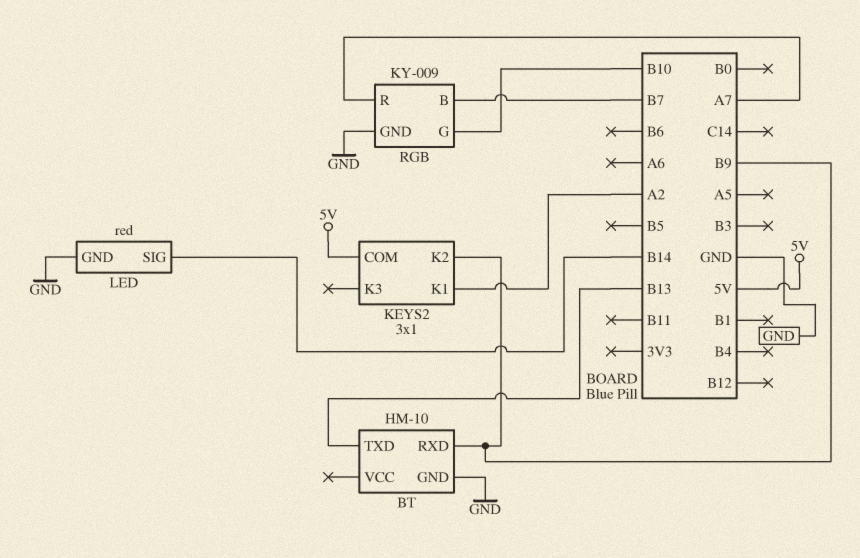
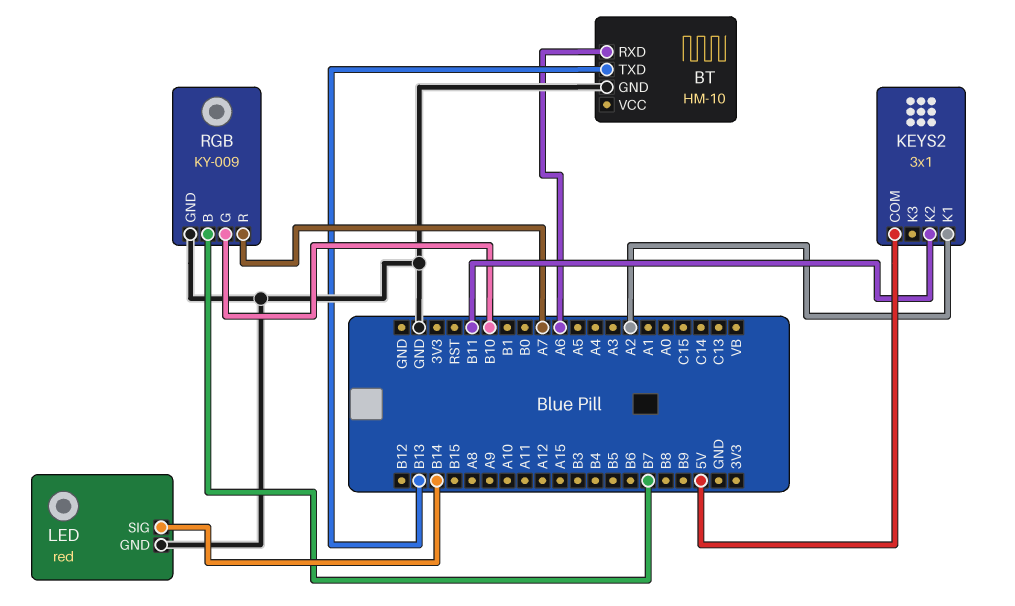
BT pin RXD: B9 -> A6
KEYS2 pin K2: B9 -> B11

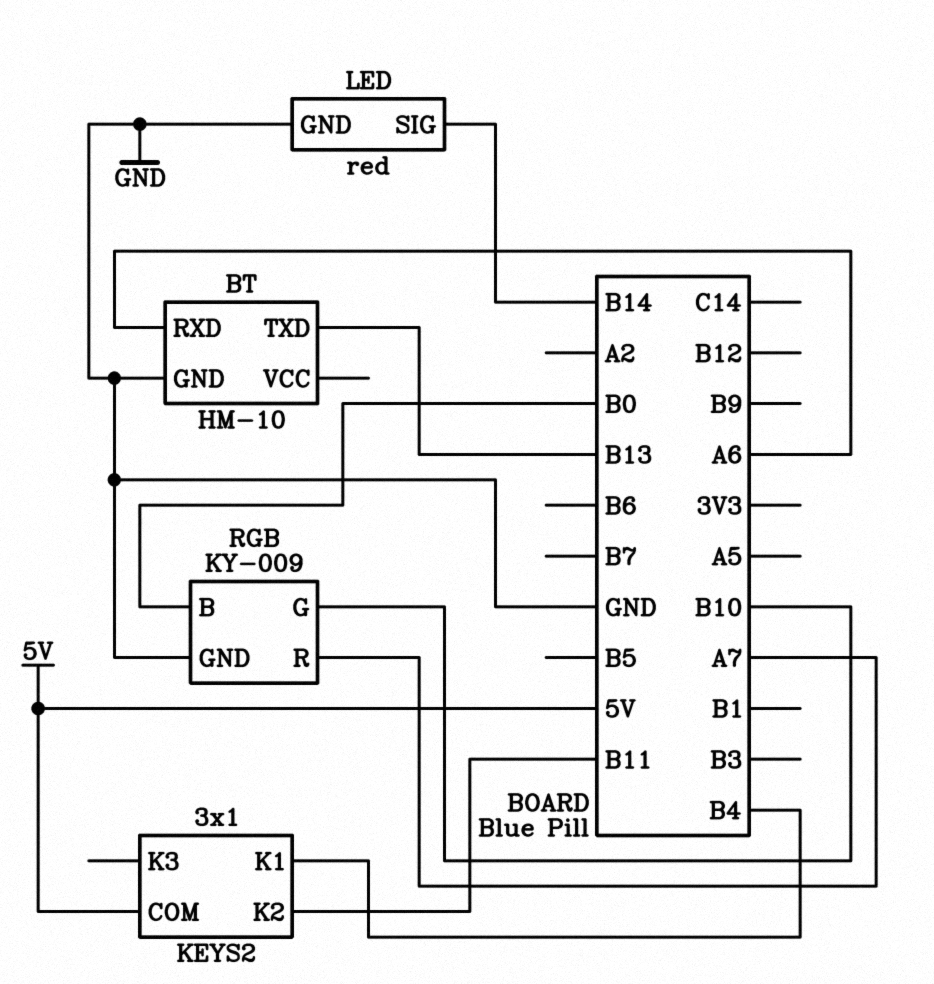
KEYS2 pin K1: A2 -> B4
RGB pin B: B7 -> B0

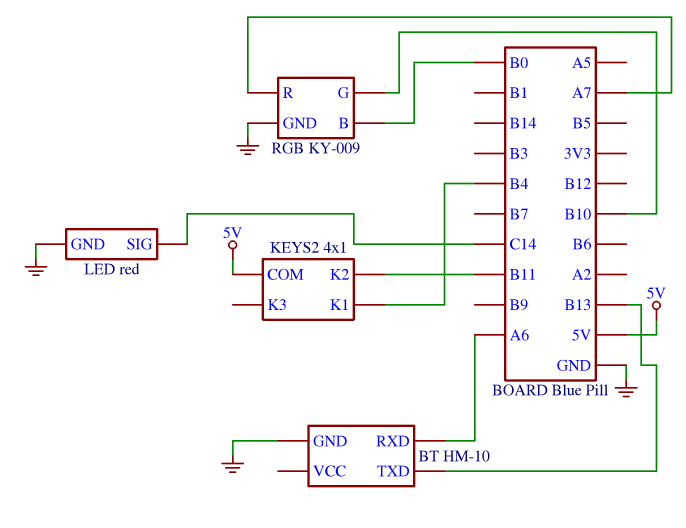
KEYS2: 3x1 -> 4x1
LED pin SIG: B14 -> C14

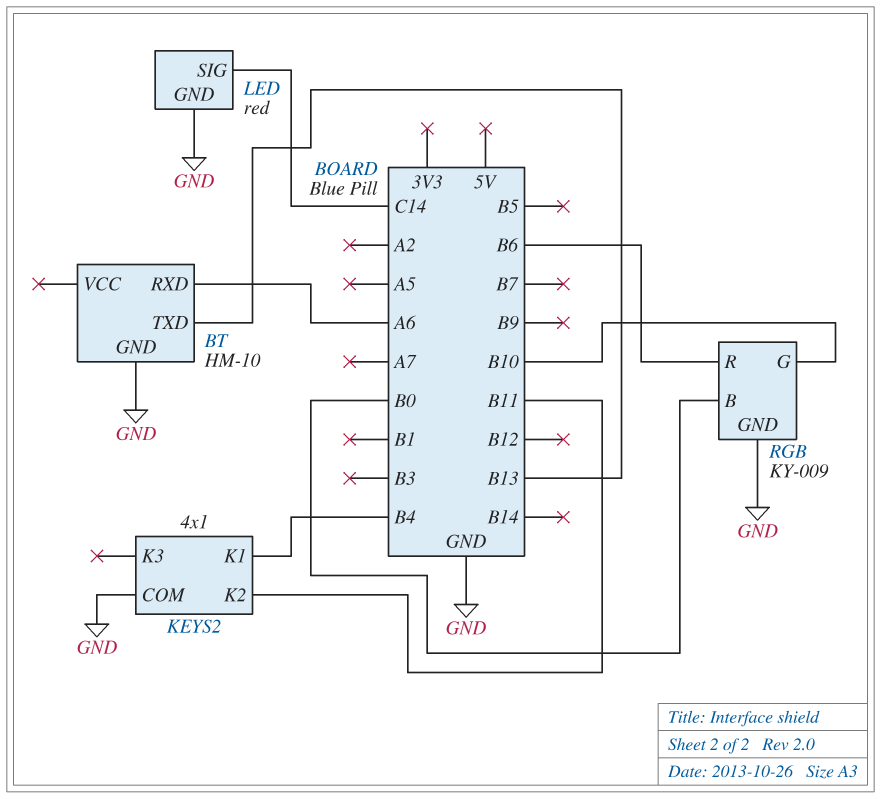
KEYS2 pin COM: 5V -> GND
RGB pin R: A7 -> B6

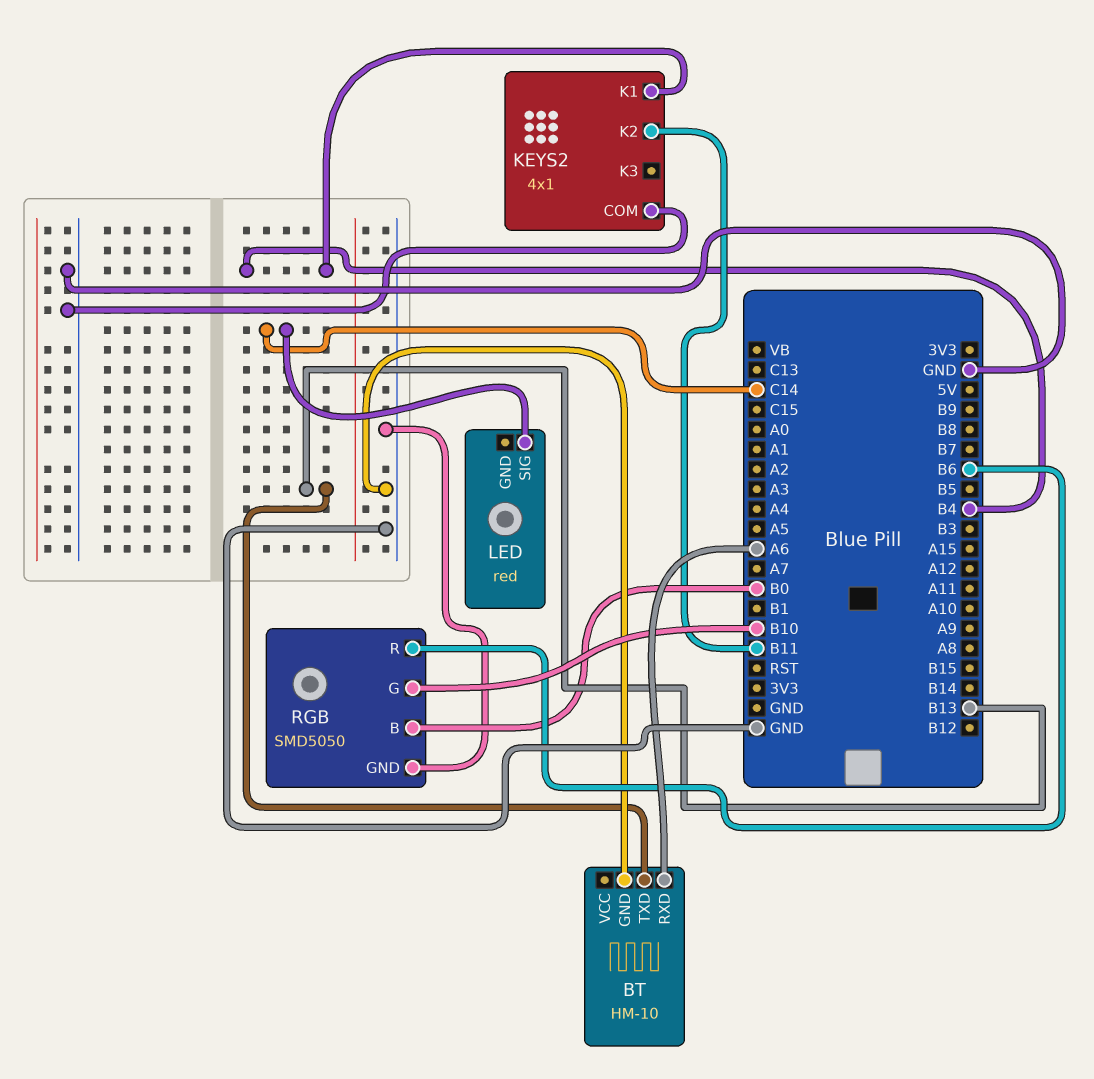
LED pin GND: GND -> none
RGB: KY-009 -> SMD5050

